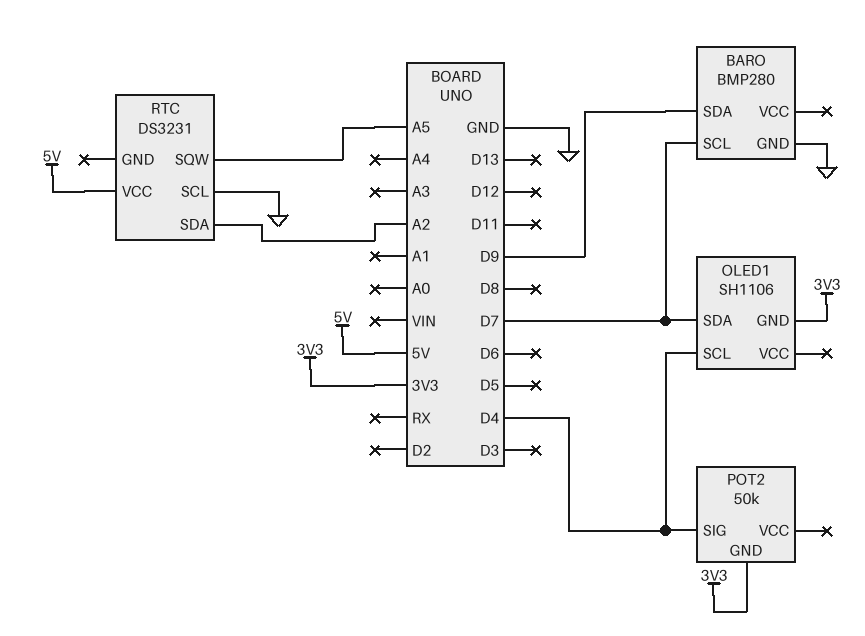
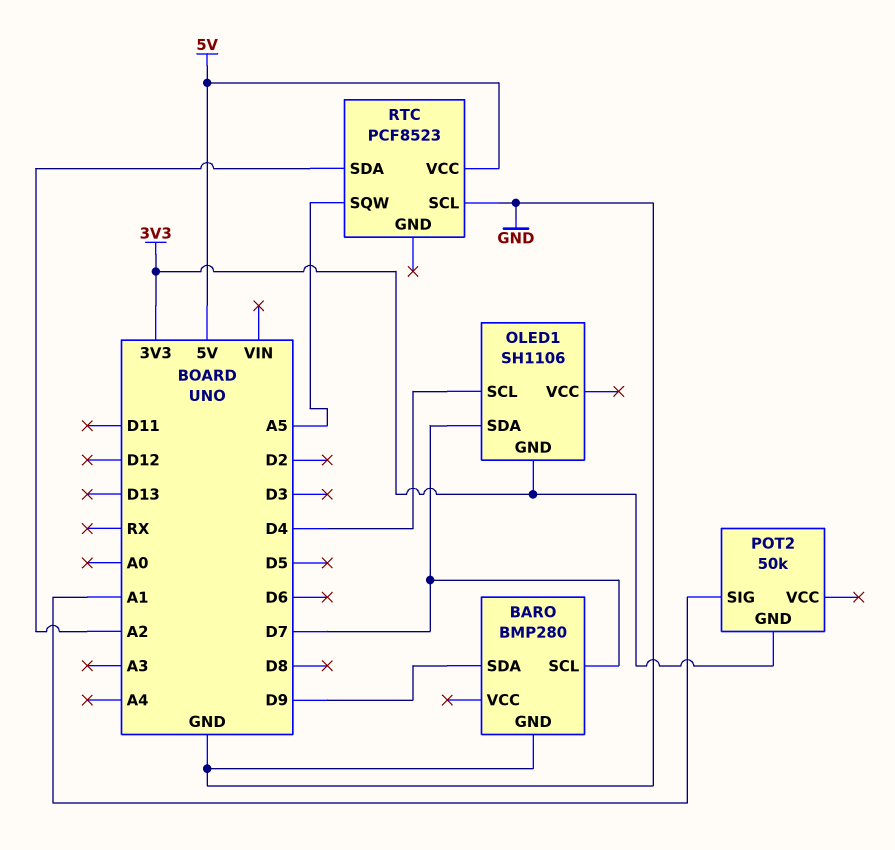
POT2 pin SIG: D4 -> A1
RTC: DS3231 -> PCF8523

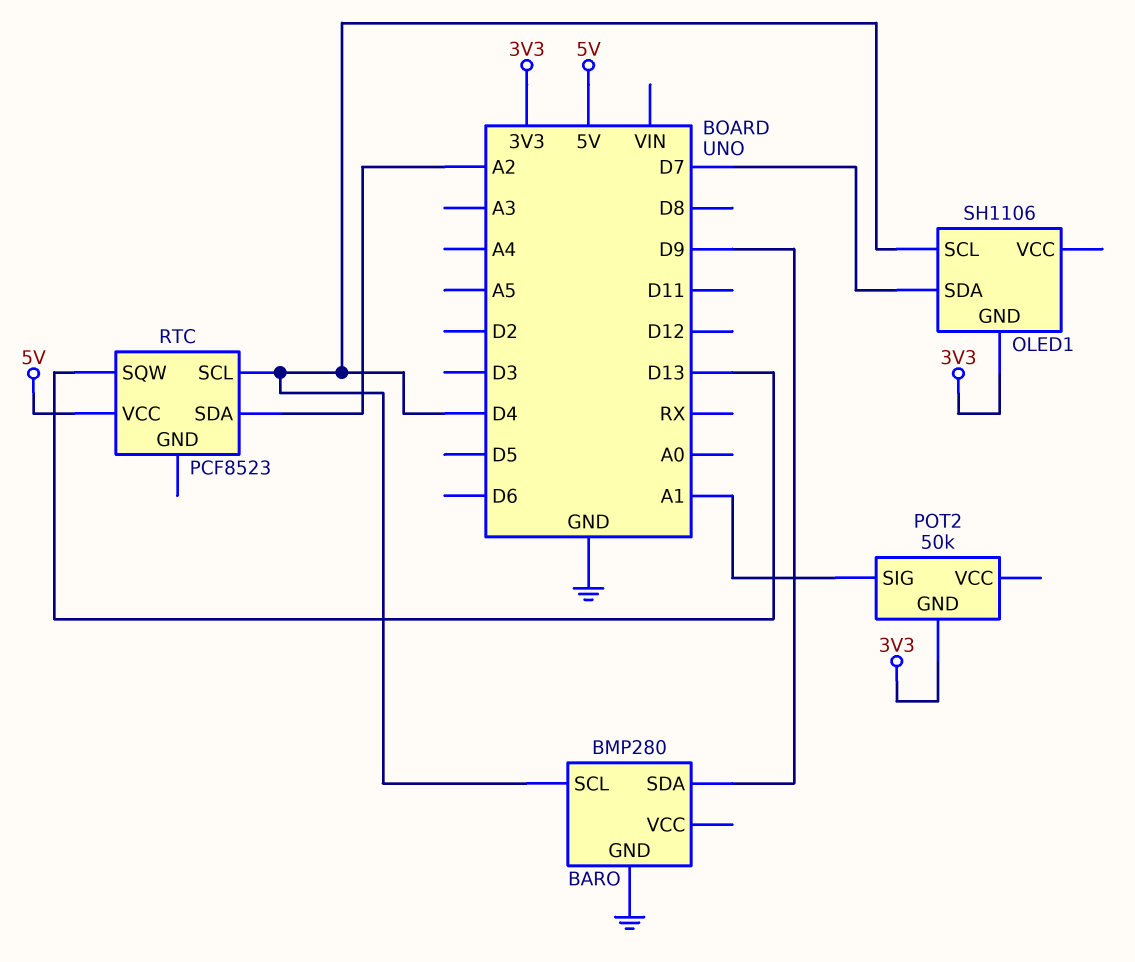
BARO pin SCL: D7 -> D4
RTC pin SCL: GND -> D4
RTC pin SQW: A5 -> D13

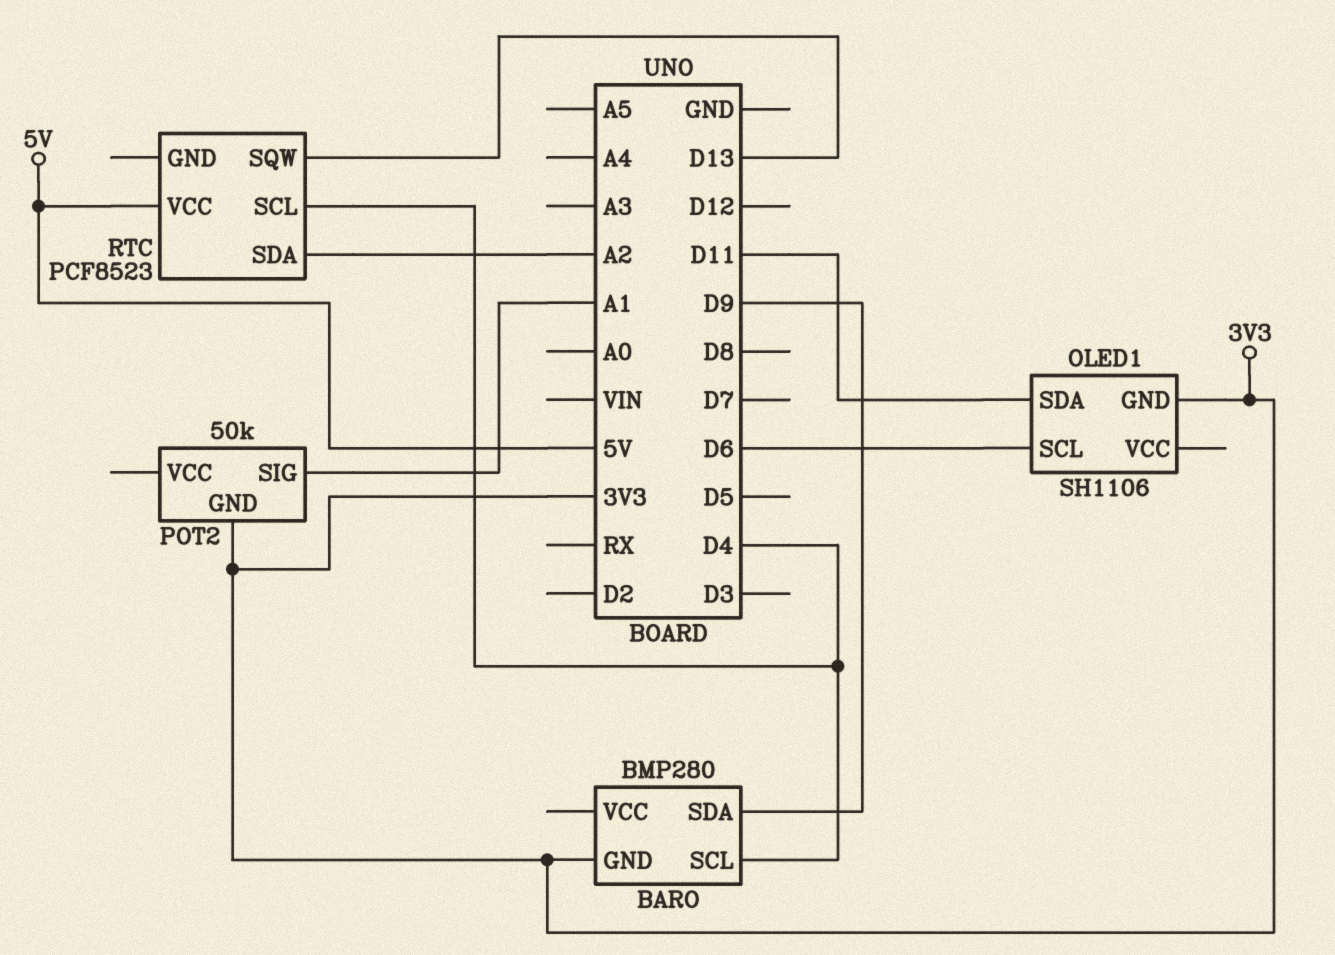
BARO pin GND: GND -> 3V3
OLED1 pin SCL: D4 -> D6
OLED1 pin SDA: D7 -> D11

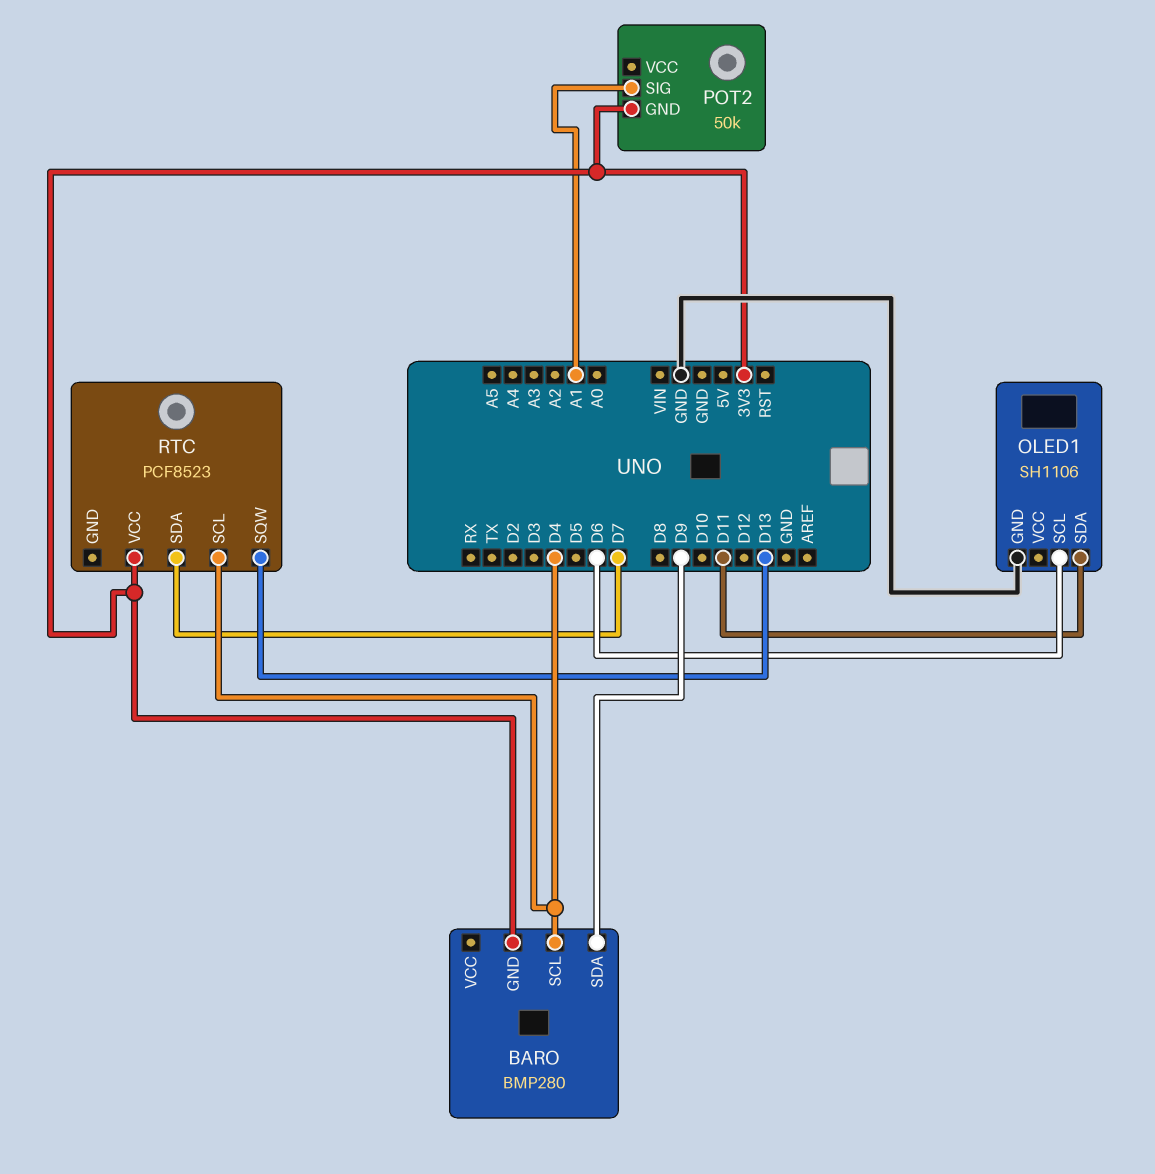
OLED1 pin GND: 3V3 -> GND
RTC pin SDA: A2 -> D7
RTC pin VCC: 5V -> 3V3

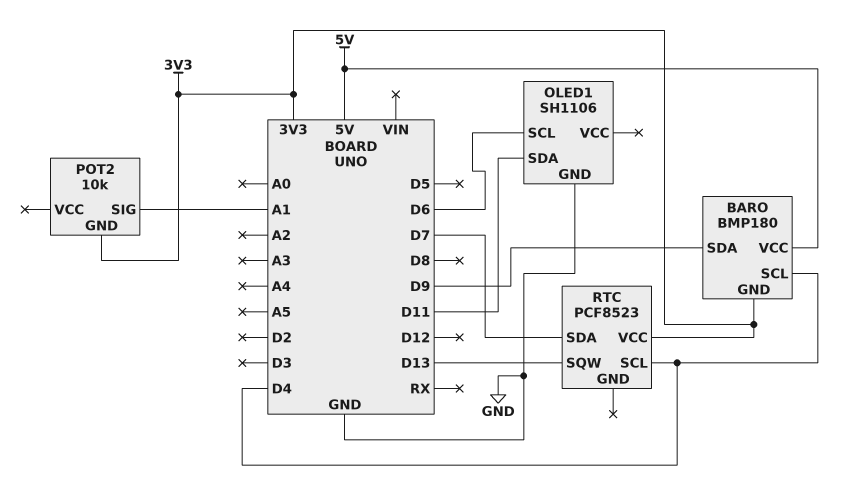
BARO: BMP280 -> BMP180
BARO pin VCC: none -> 5V
POT2: 50k -> 10k

